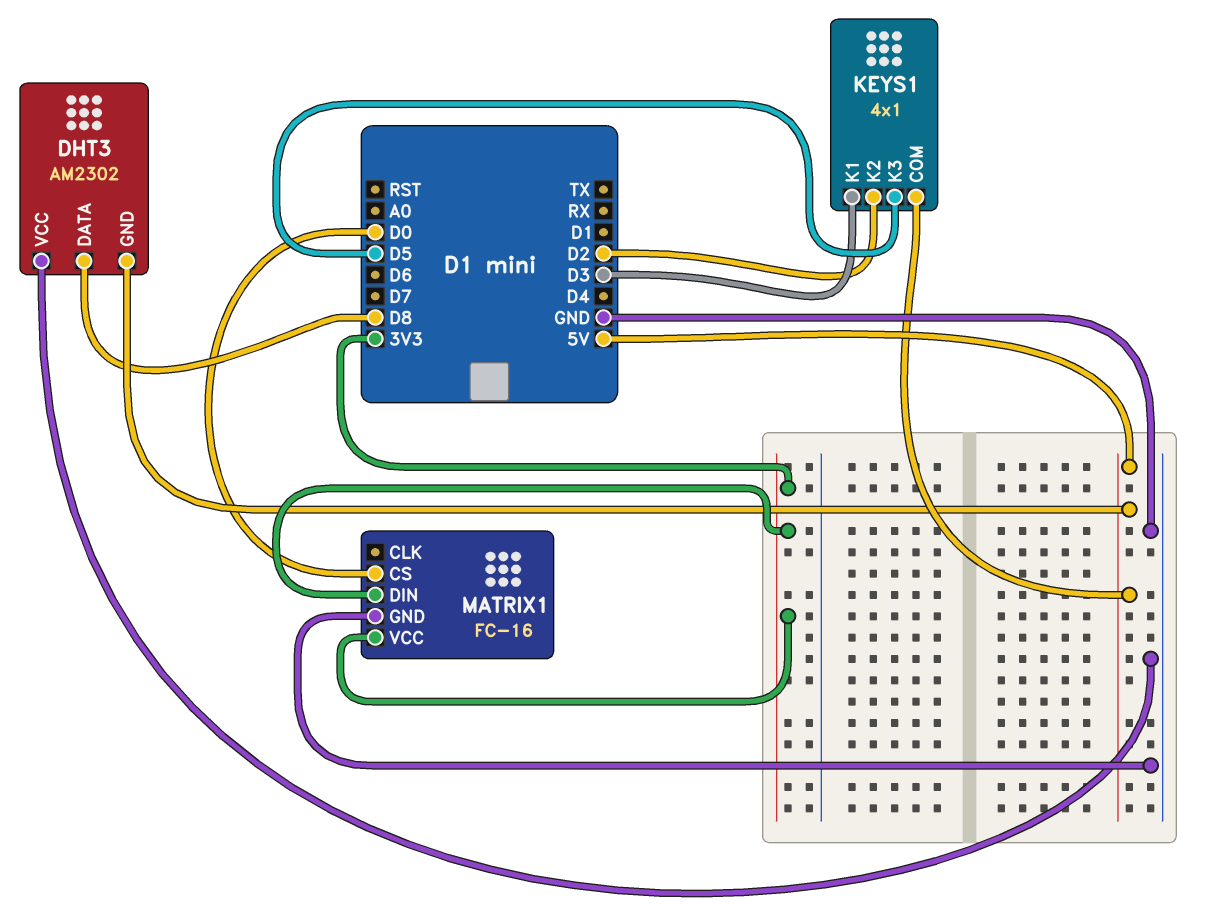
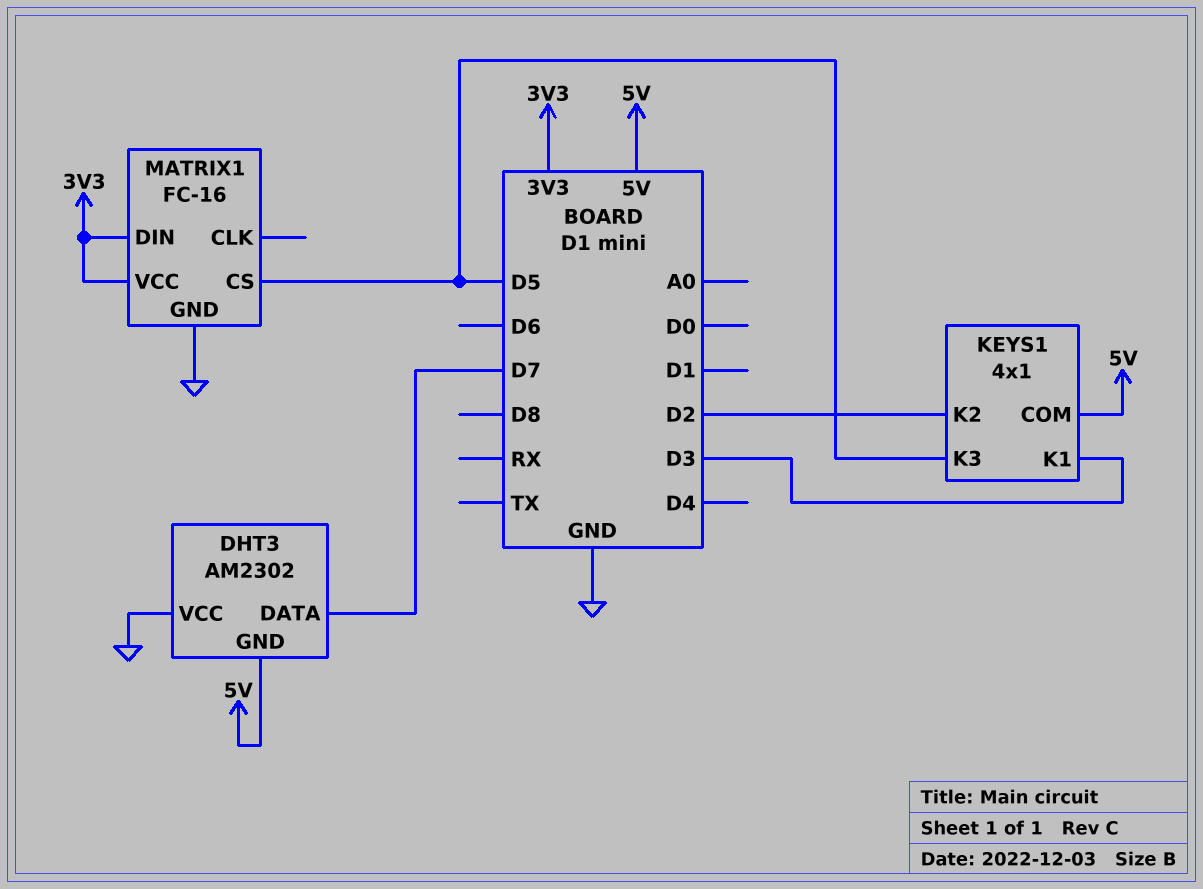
DHT3 pin DATA: D8 -> D7
MATRIX1 pin CS: D0 -> D5

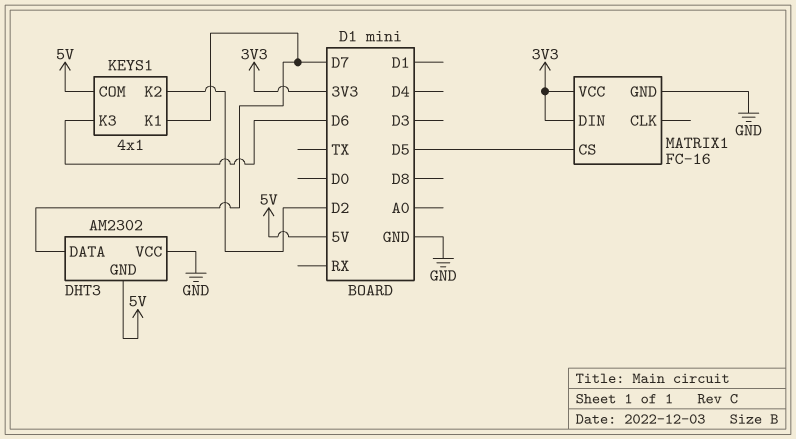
KEYS1 pin K1: D3 -> D7
KEYS1 pin K3: D5 -> D6

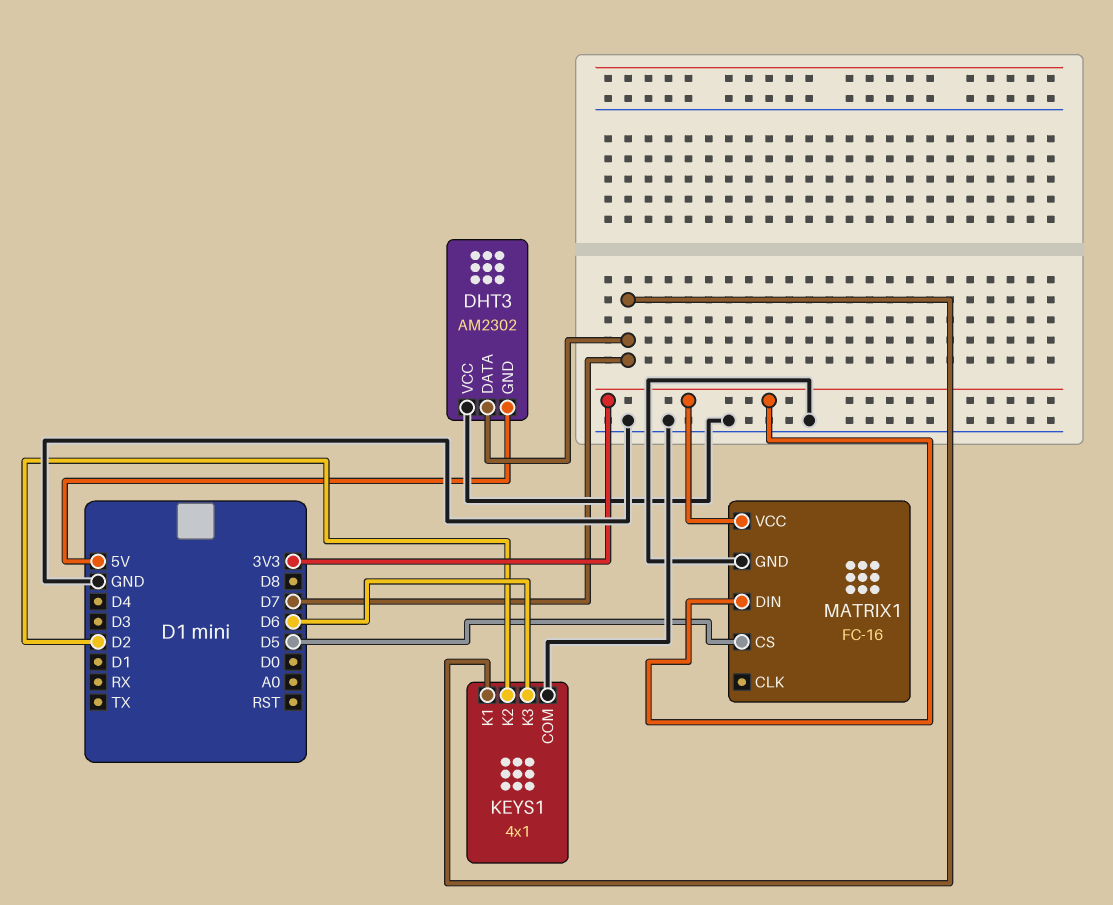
KEYS1 pin COM: 5V -> GND

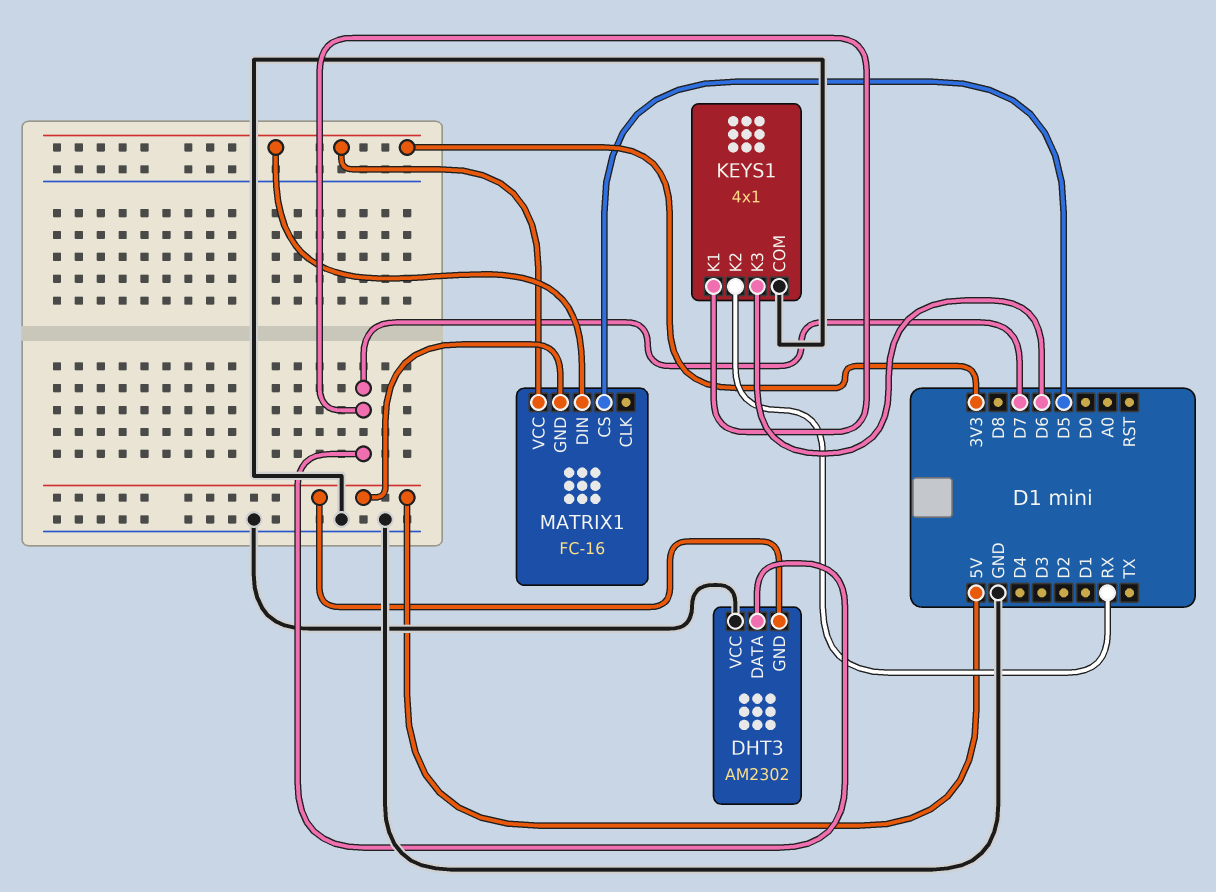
KEYS1 pin K2: D2 -> RX
MATRIX1 pin GND: GND -> 5V

